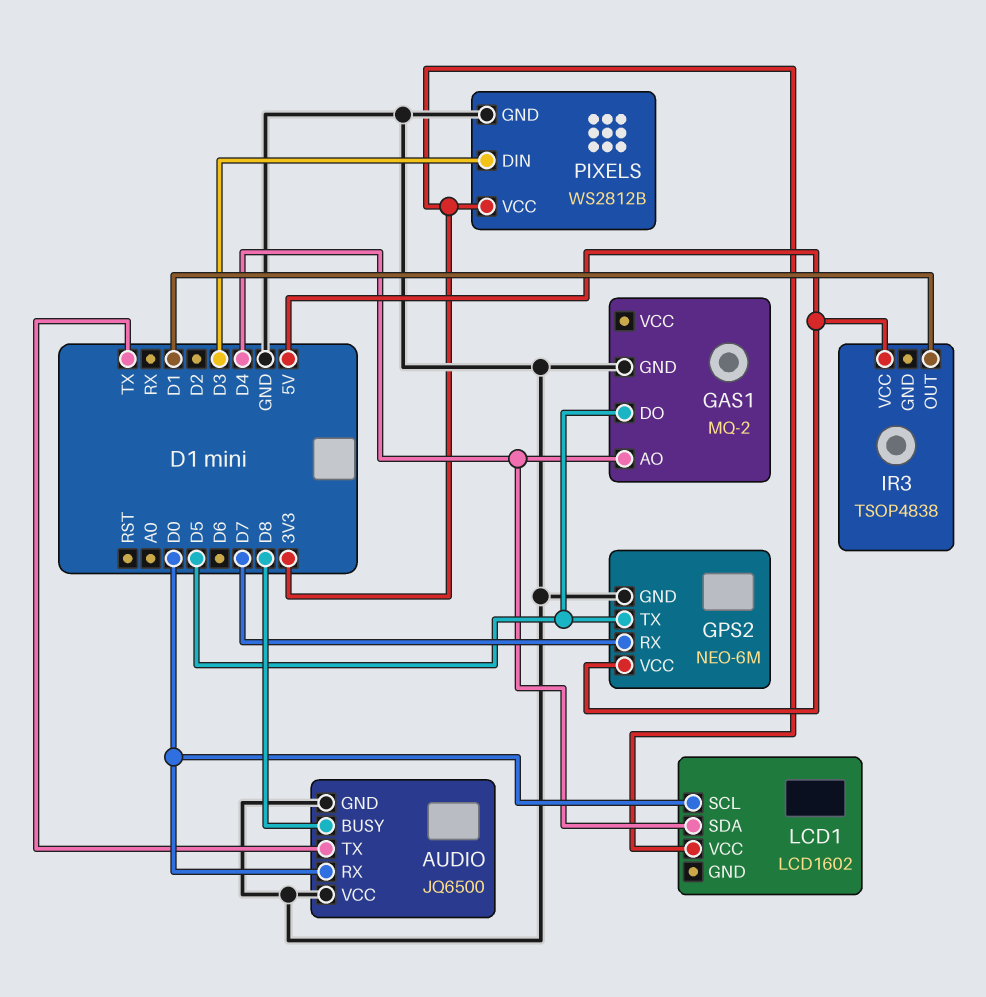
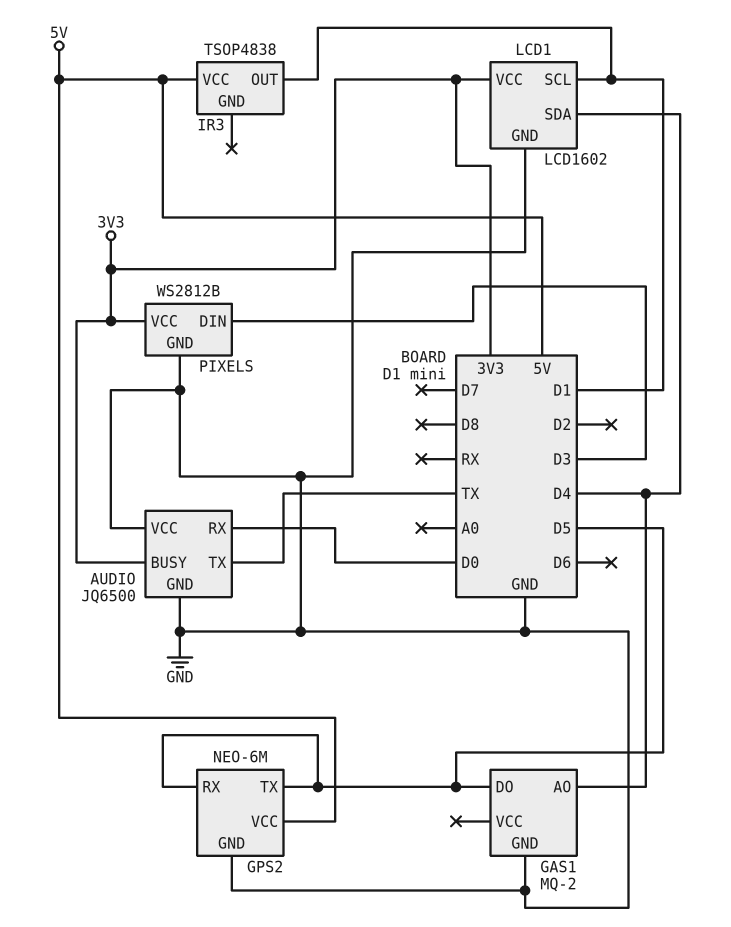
AUDIO pin BUSY: D8 -> 3V3
GPS2 pin RX: D7 -> D5
LCD1 pin GND: none -> GND
LCD1 pin SCL: D0 -> D1

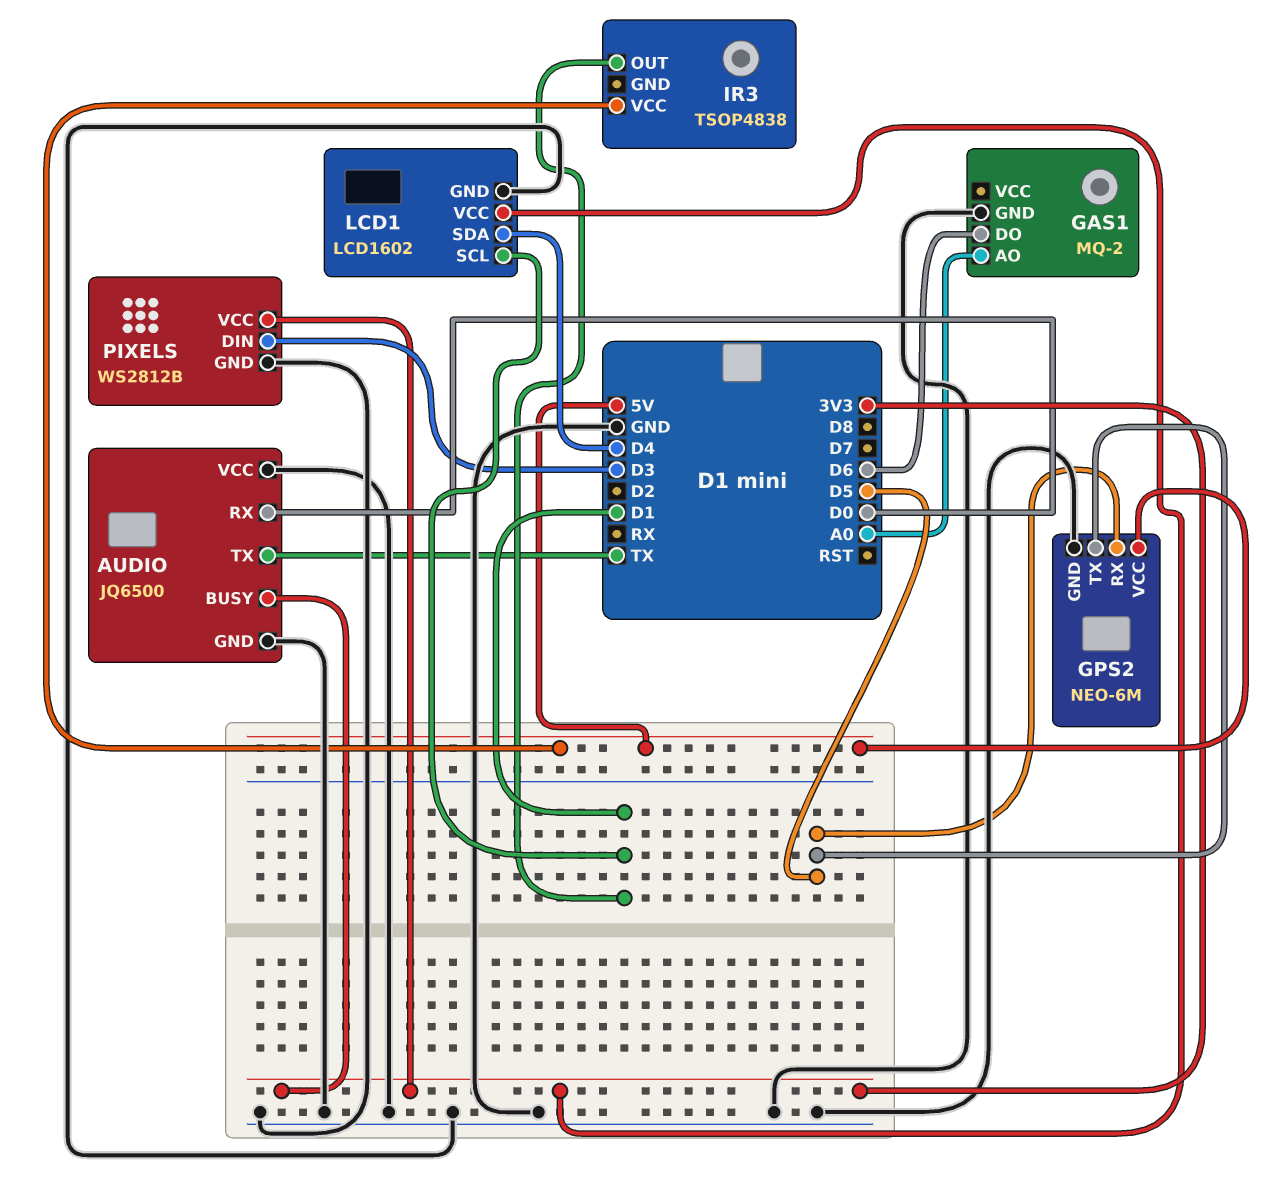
GAS1 pin AO: D4 -> A0
GAS1 pin DO: D5 -> D6

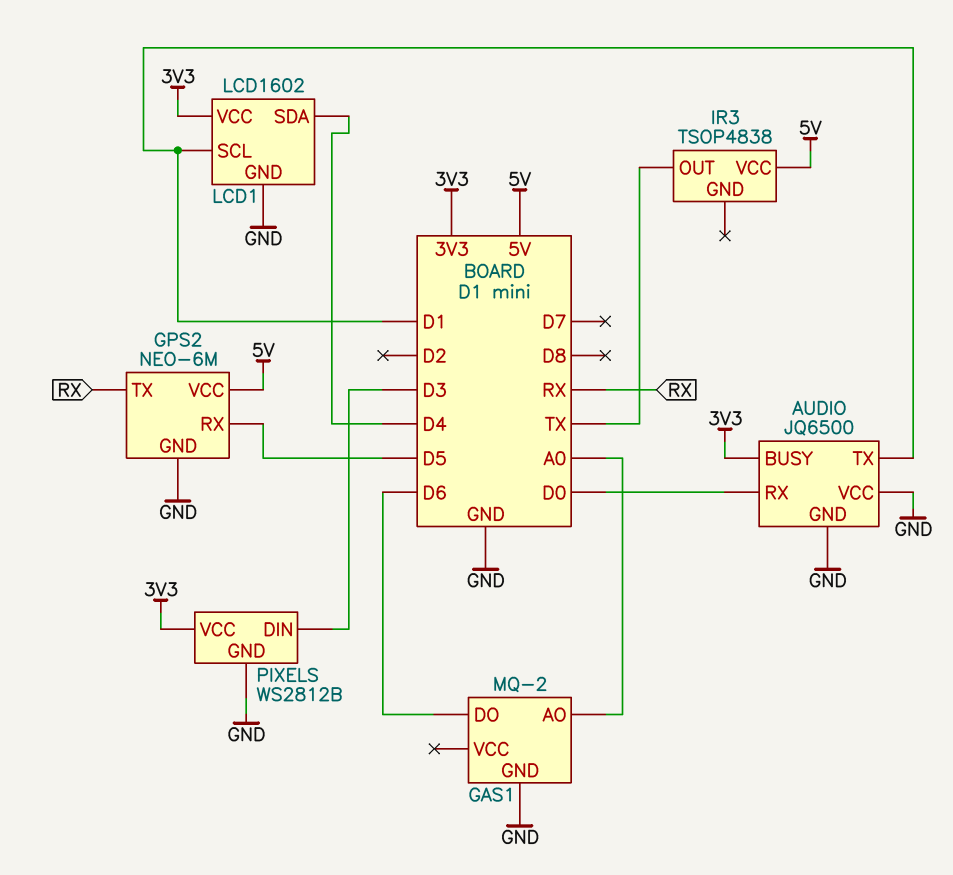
AUDIO pin TX: TX -> D1
GPS2 pin TX: D5 -> RX
IR3 pin OUT: D1 -> TX

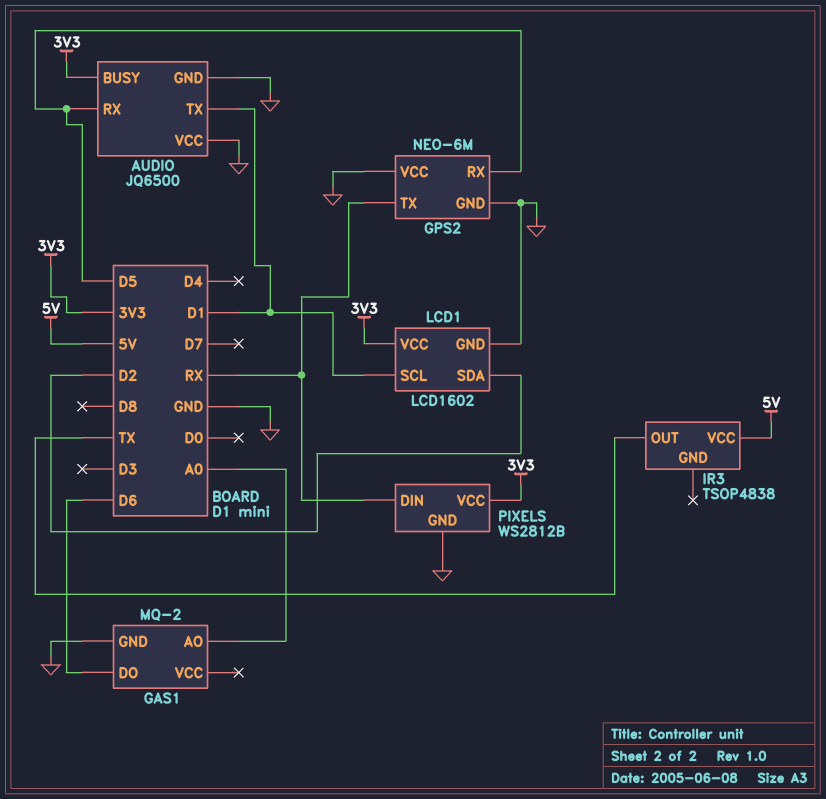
AUDIO pin RX: D0 -> D5
GPS2 pin VCC: 5V -> GND
LCD1 pin SDA: D4 -> D2
PIXELS pin DIN: D3 -> RX

